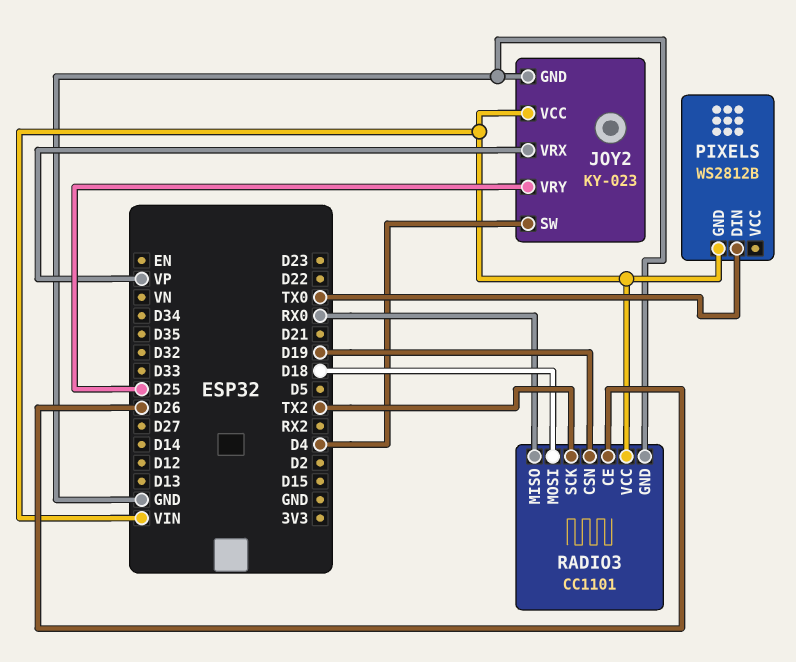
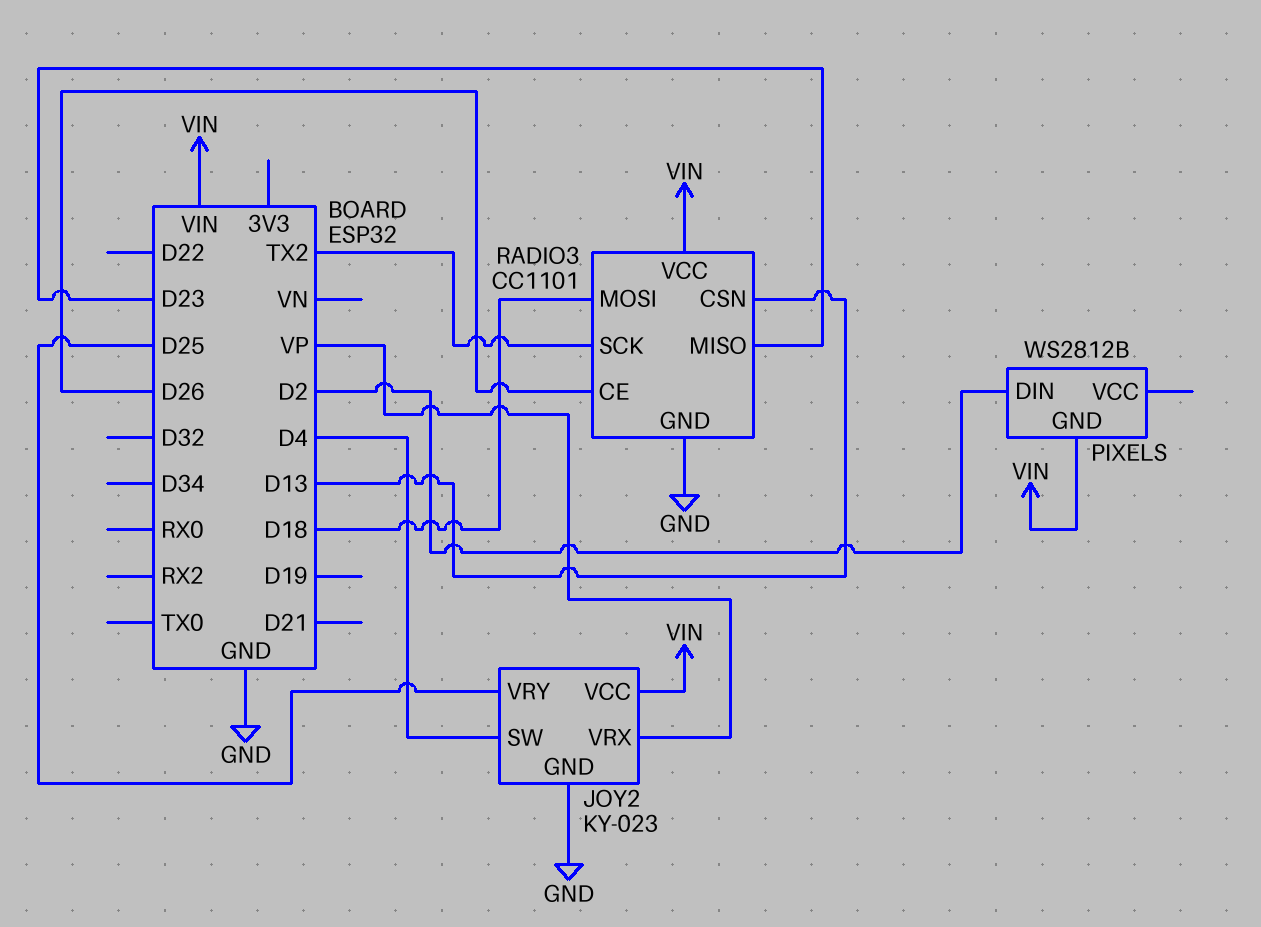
PIXELS pin DIN: TX0 -> D2
RADIO3 pin CSN: D19 -> D13
RADIO3 pin MISO: RX0 -> D23

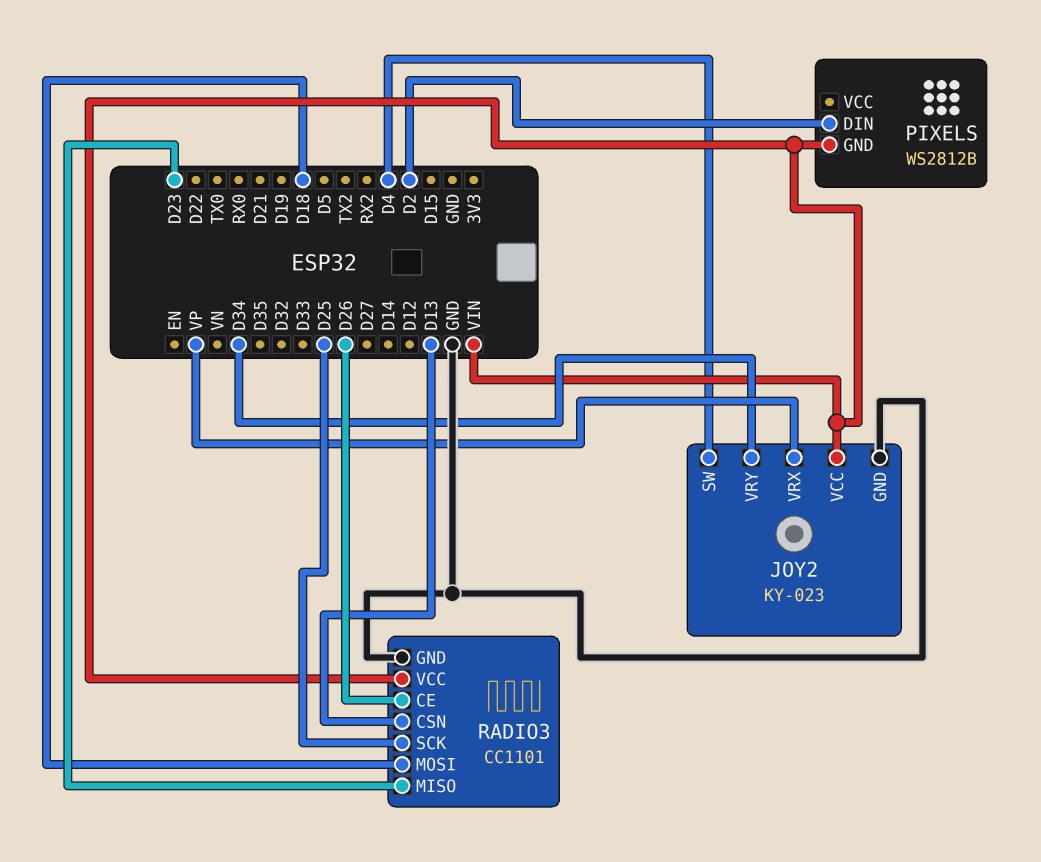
JOY2 pin VRY: D25 -> D34
RADIO3 pin SCK: TX2 -> D25

